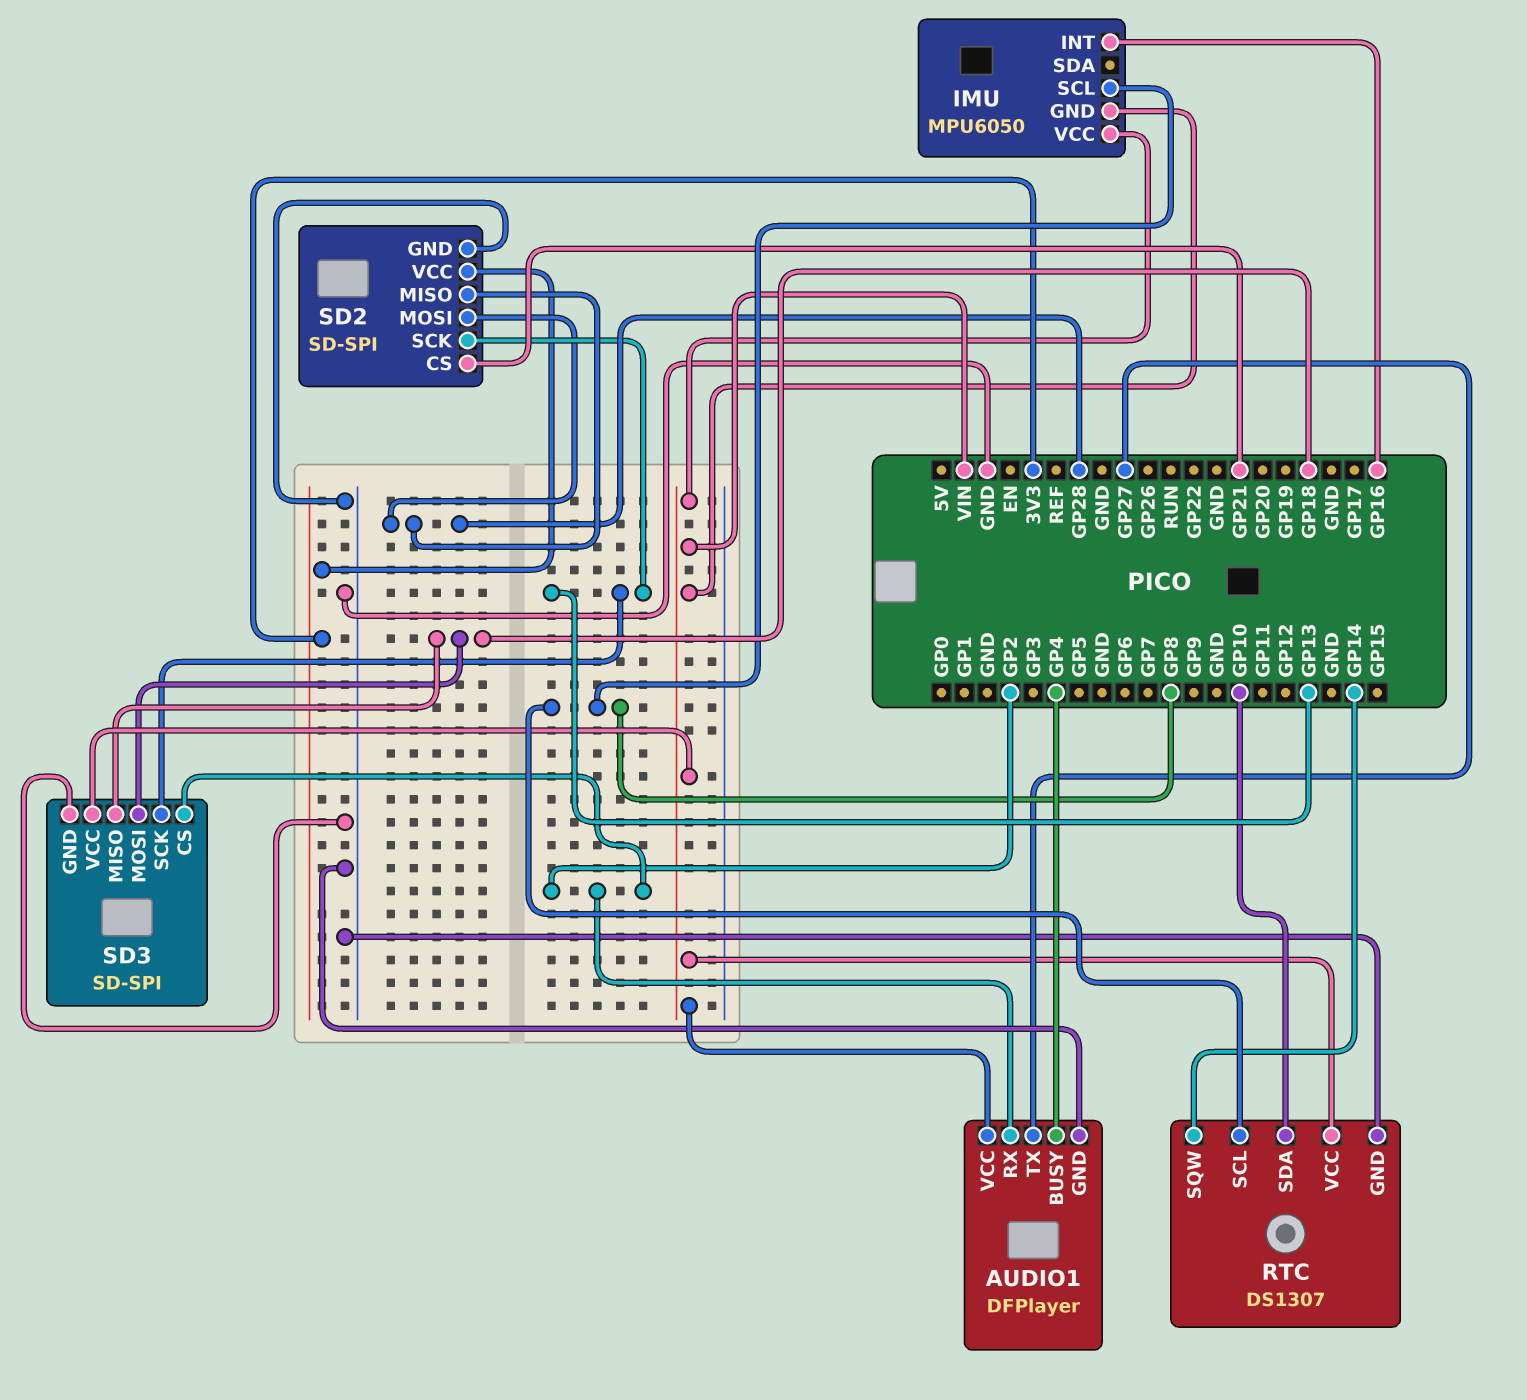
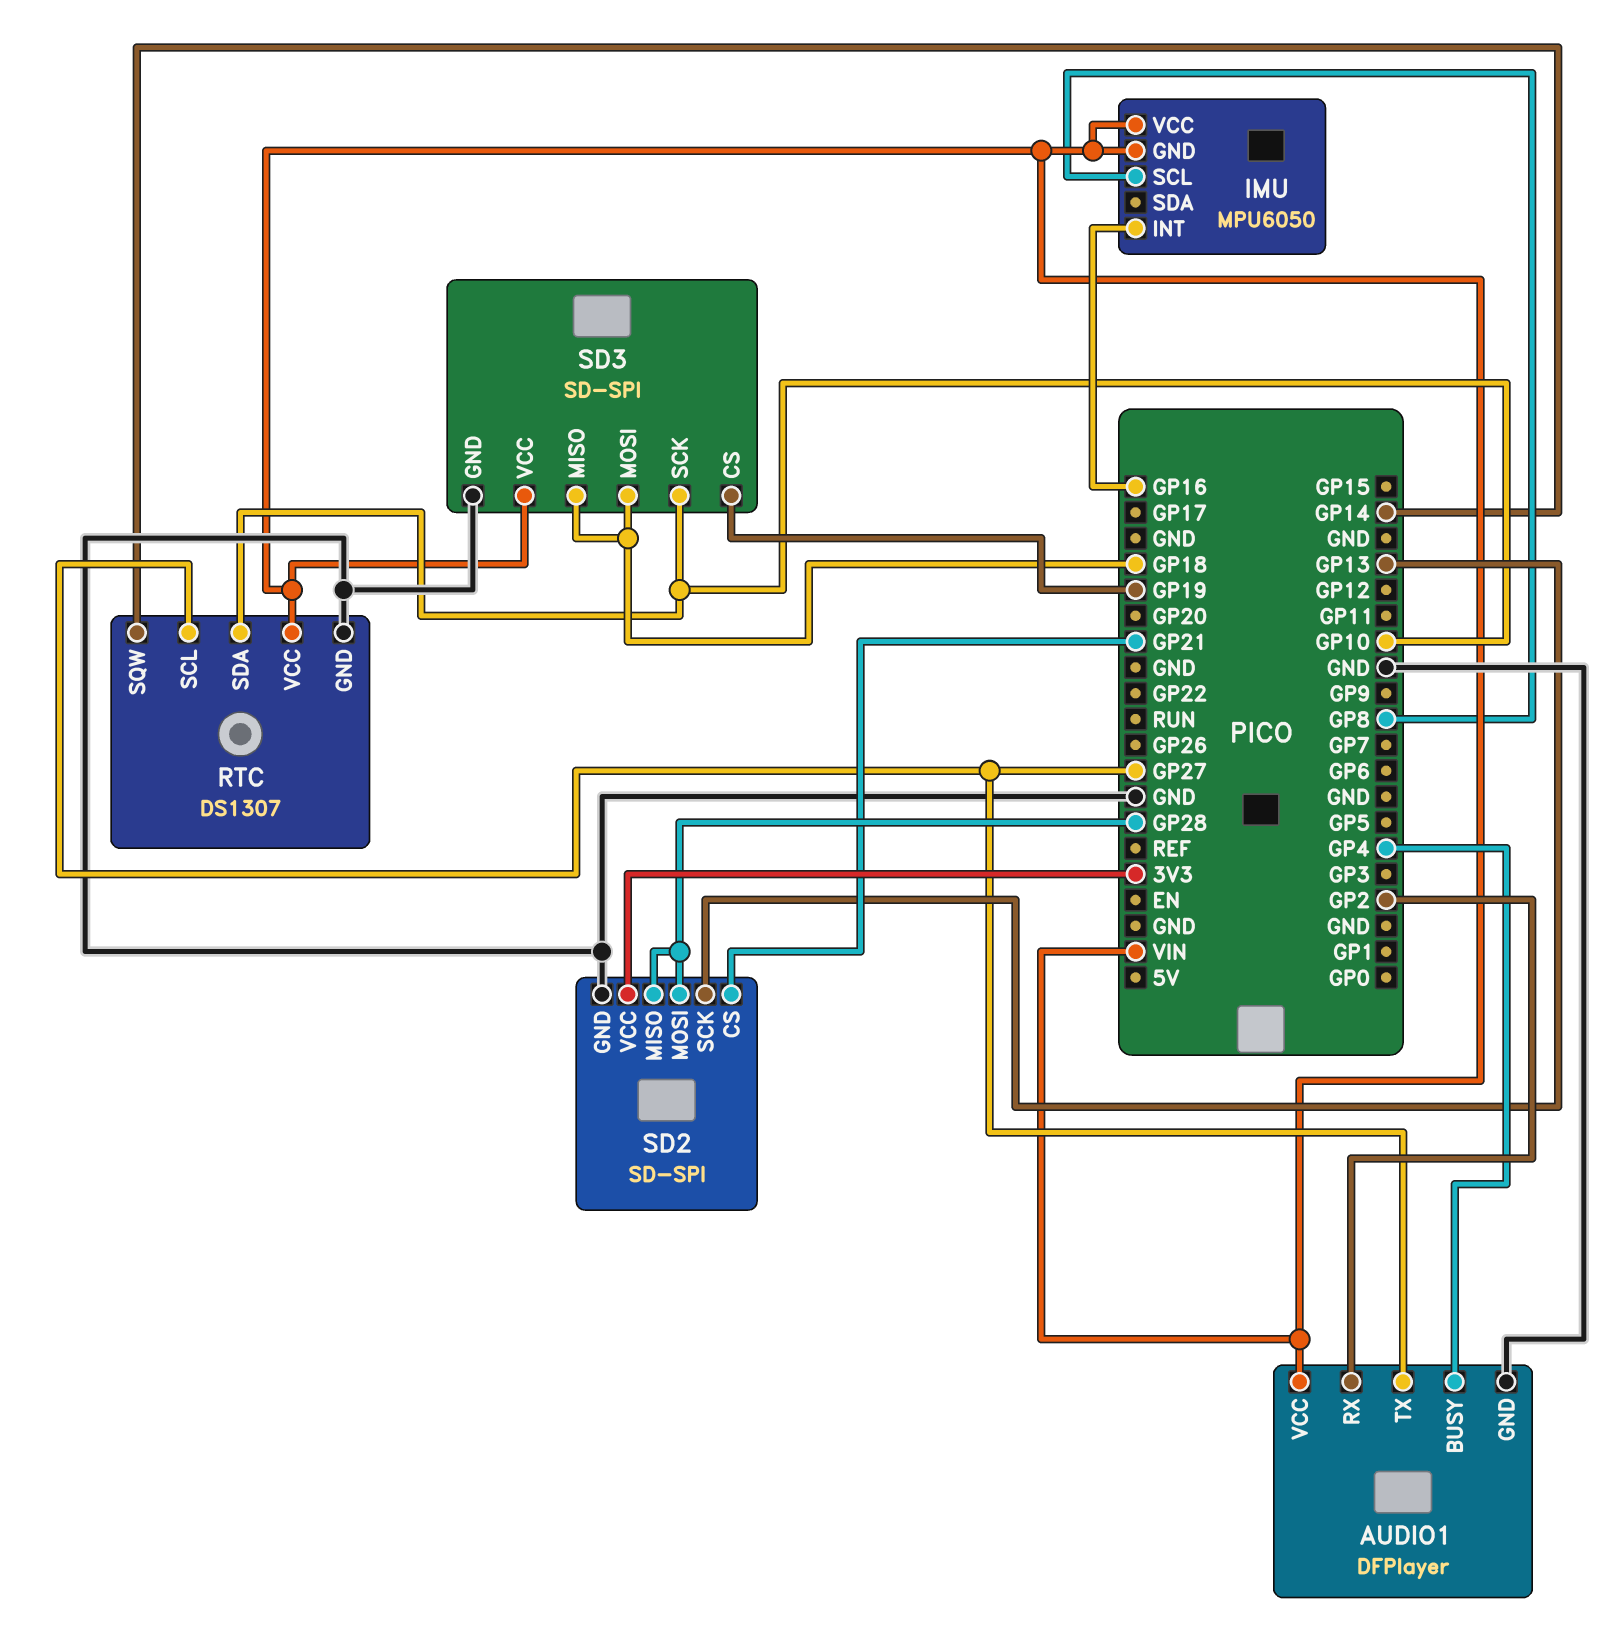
RTC pin SCL: GP8 -> GP27
SD3 pin CS: GP2 -> GP19
SD3 pin SCK: GP13 -> GP10

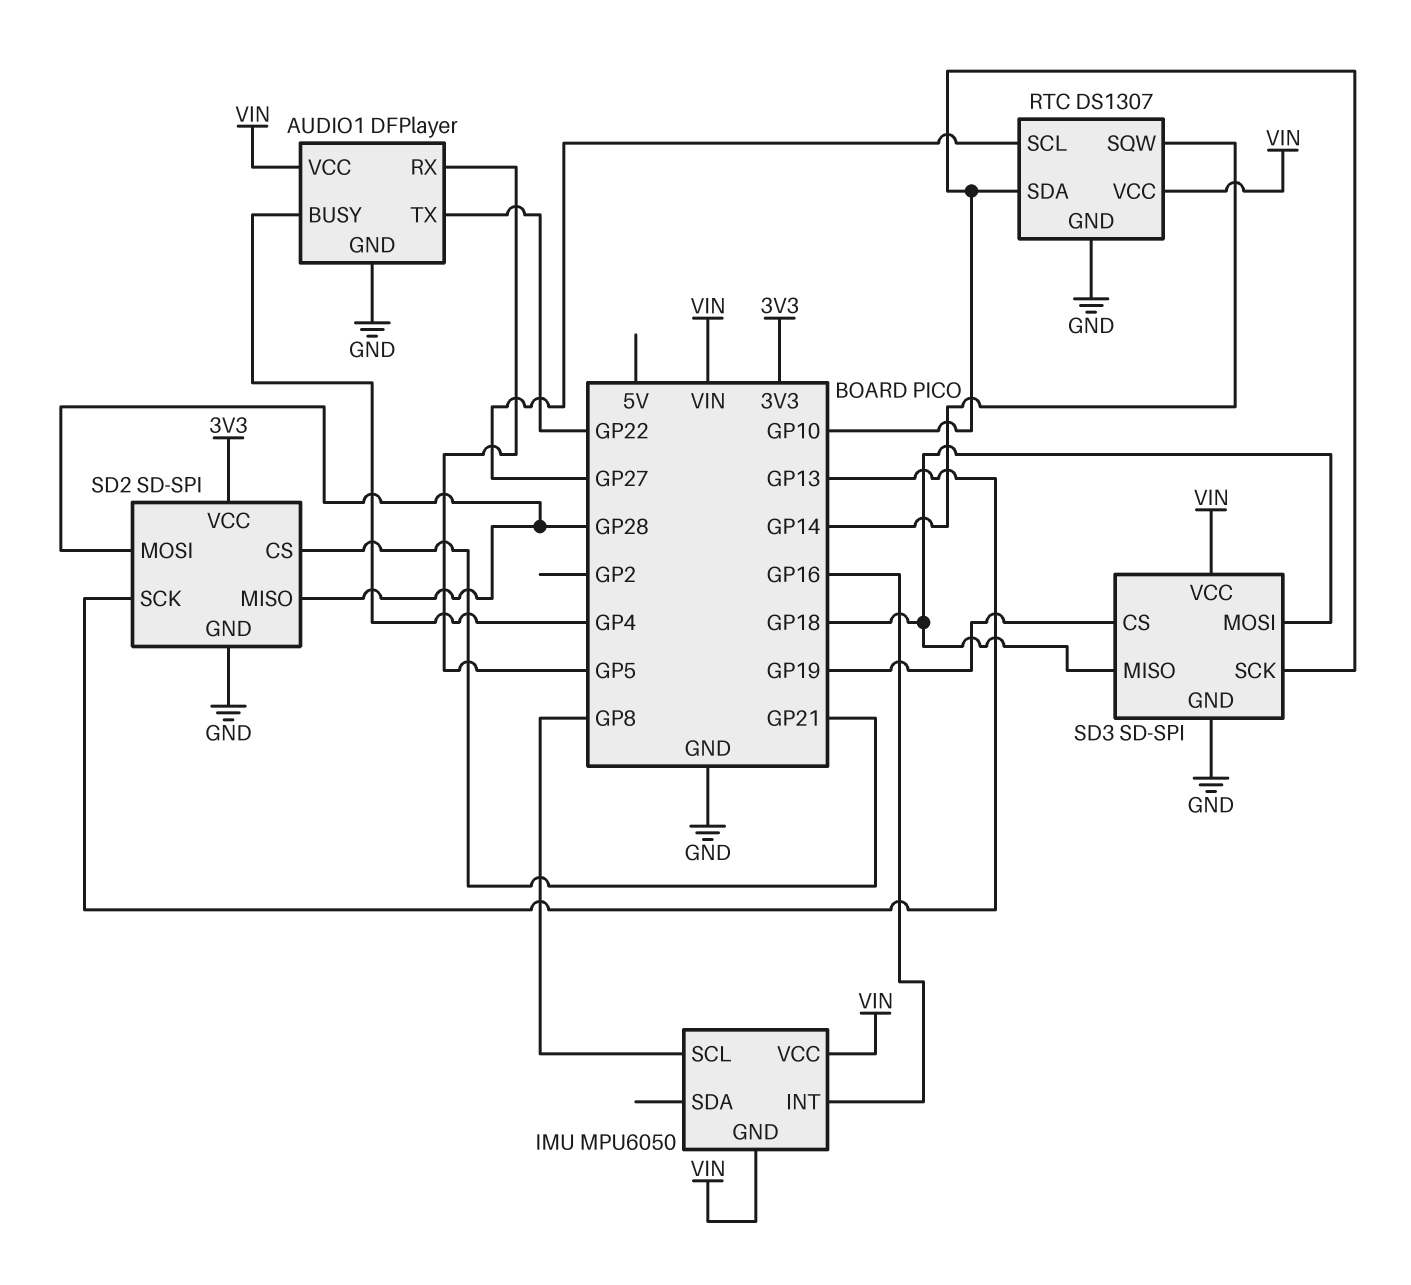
AUDIO1 pin RX: GP2 -> GP5
AUDIO1 pin TX: GP27 -> GP22

